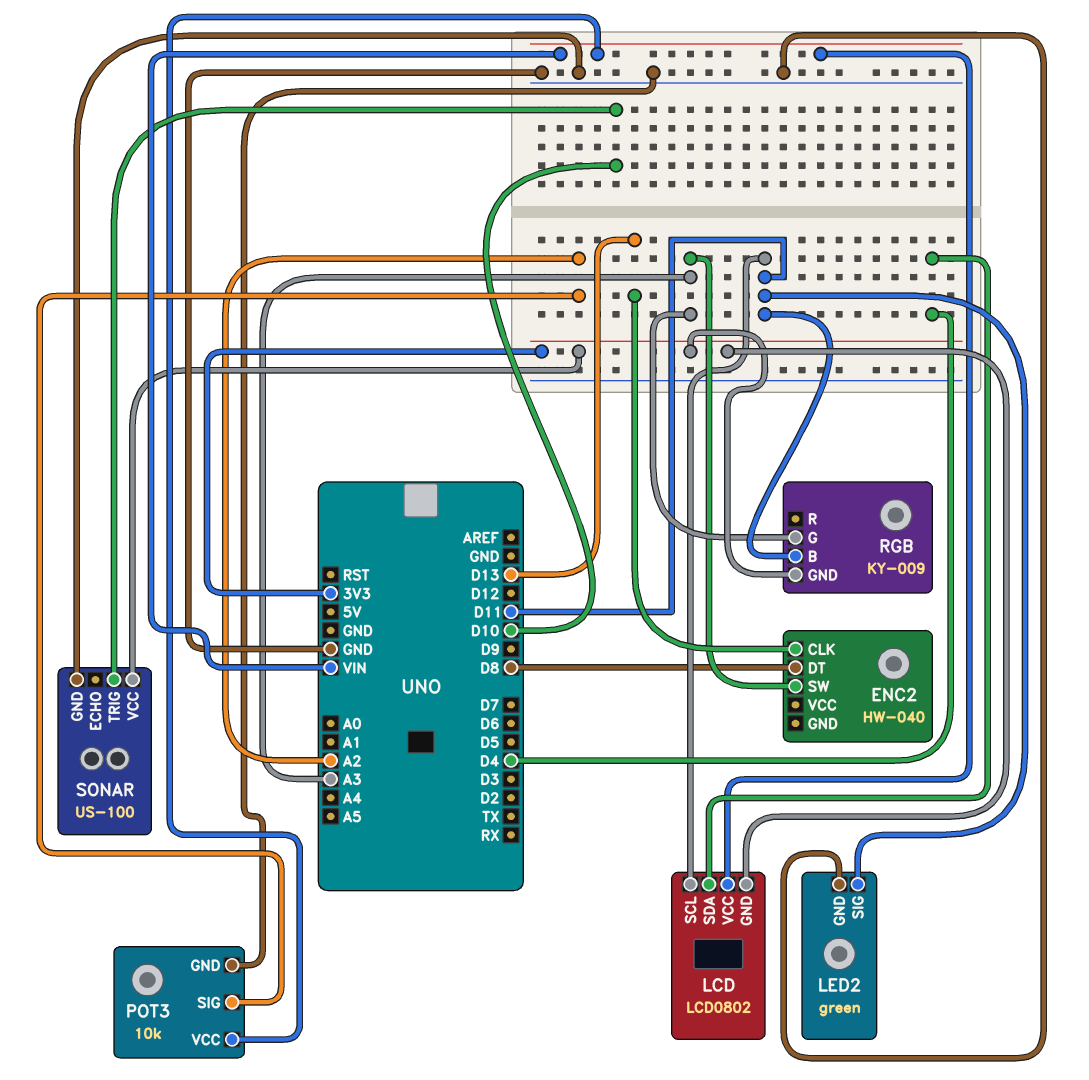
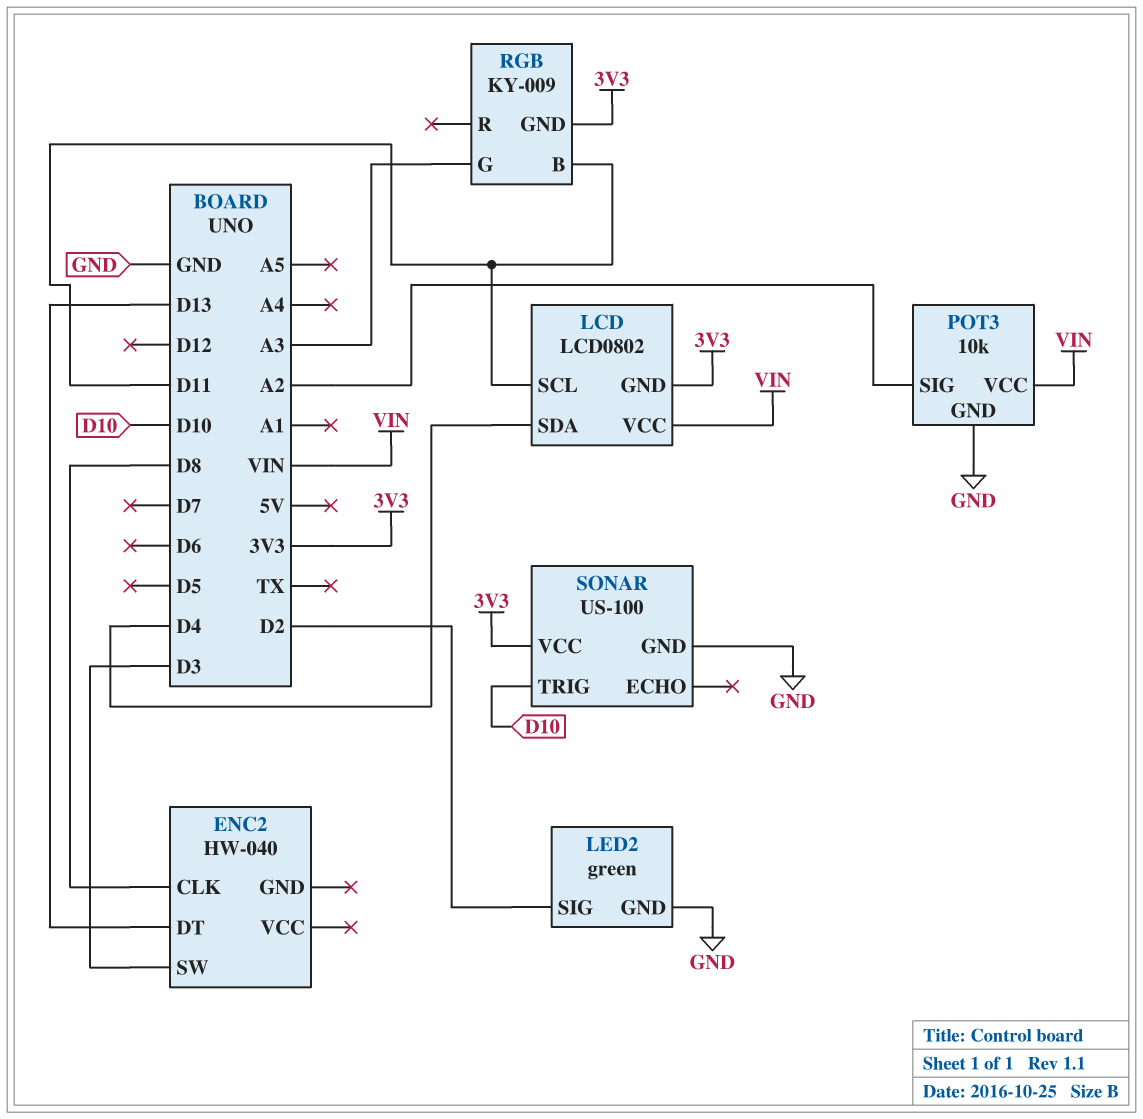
ENC2 pin CLK: D13 -> D8
ENC2 pin DT: D8 -> D13
ENC2 pin SW: A3 -> D3
LED2 pin SIG: D11 -> D2

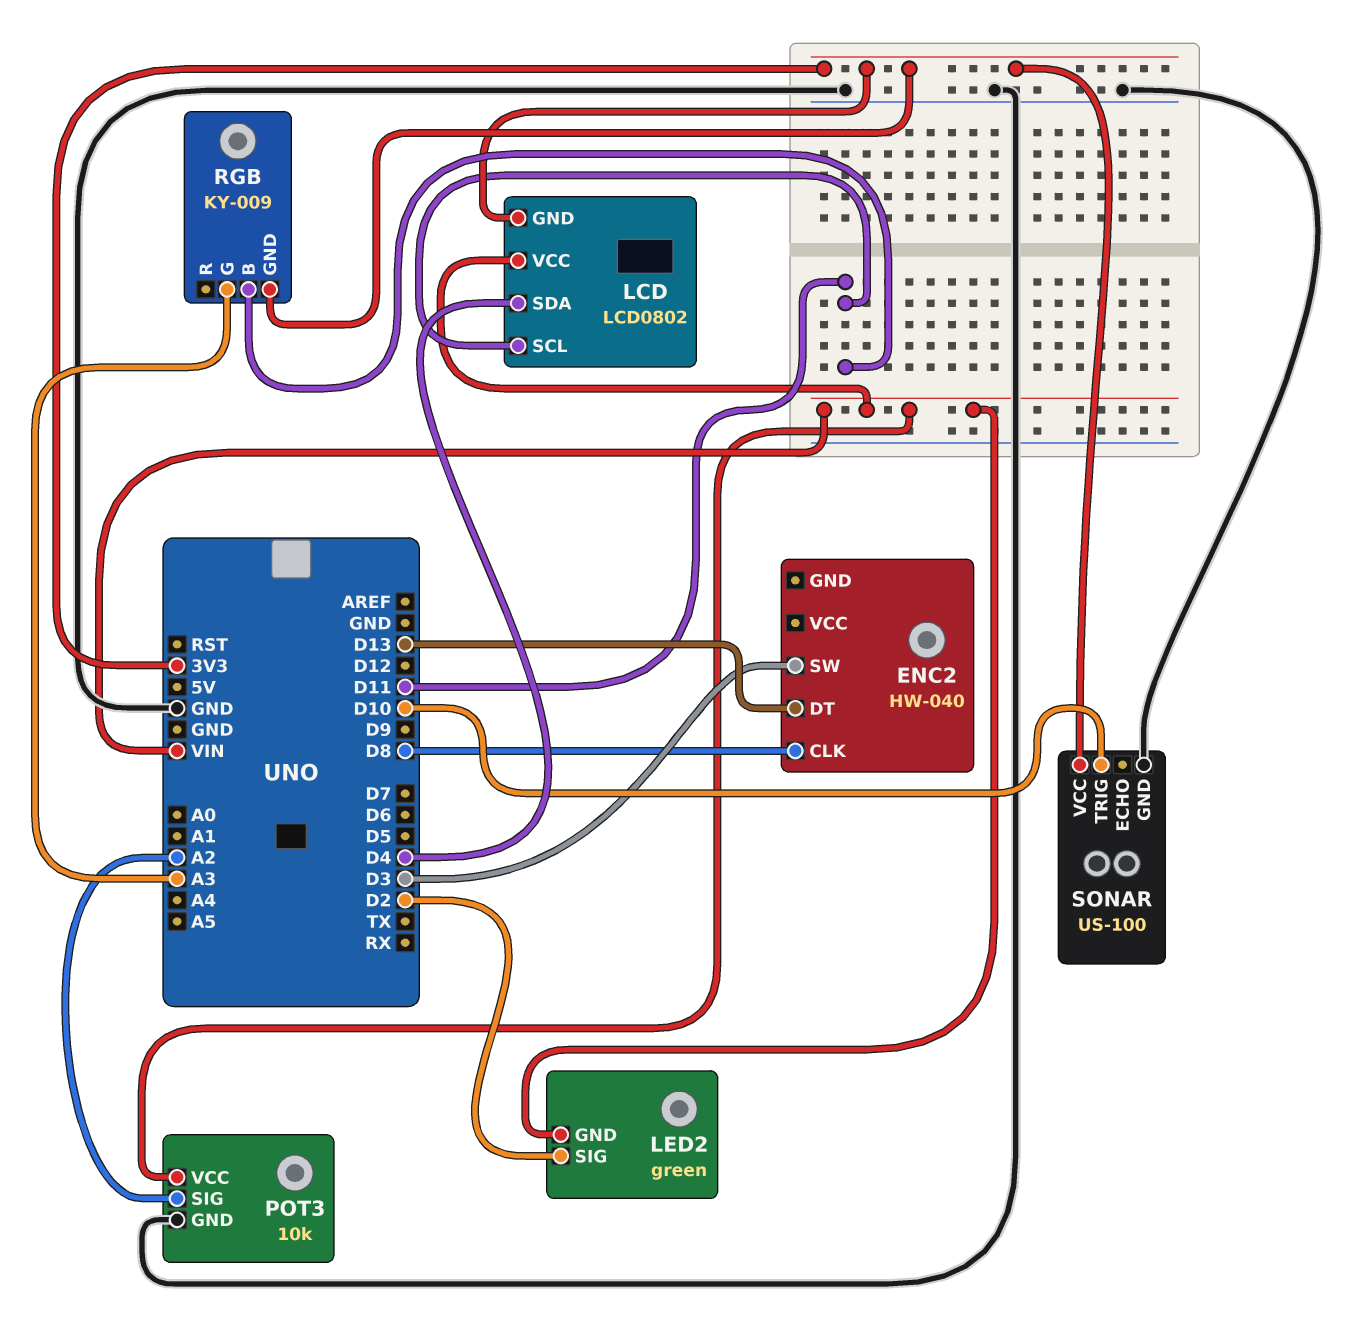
LED2 pin GND: GND -> VIN

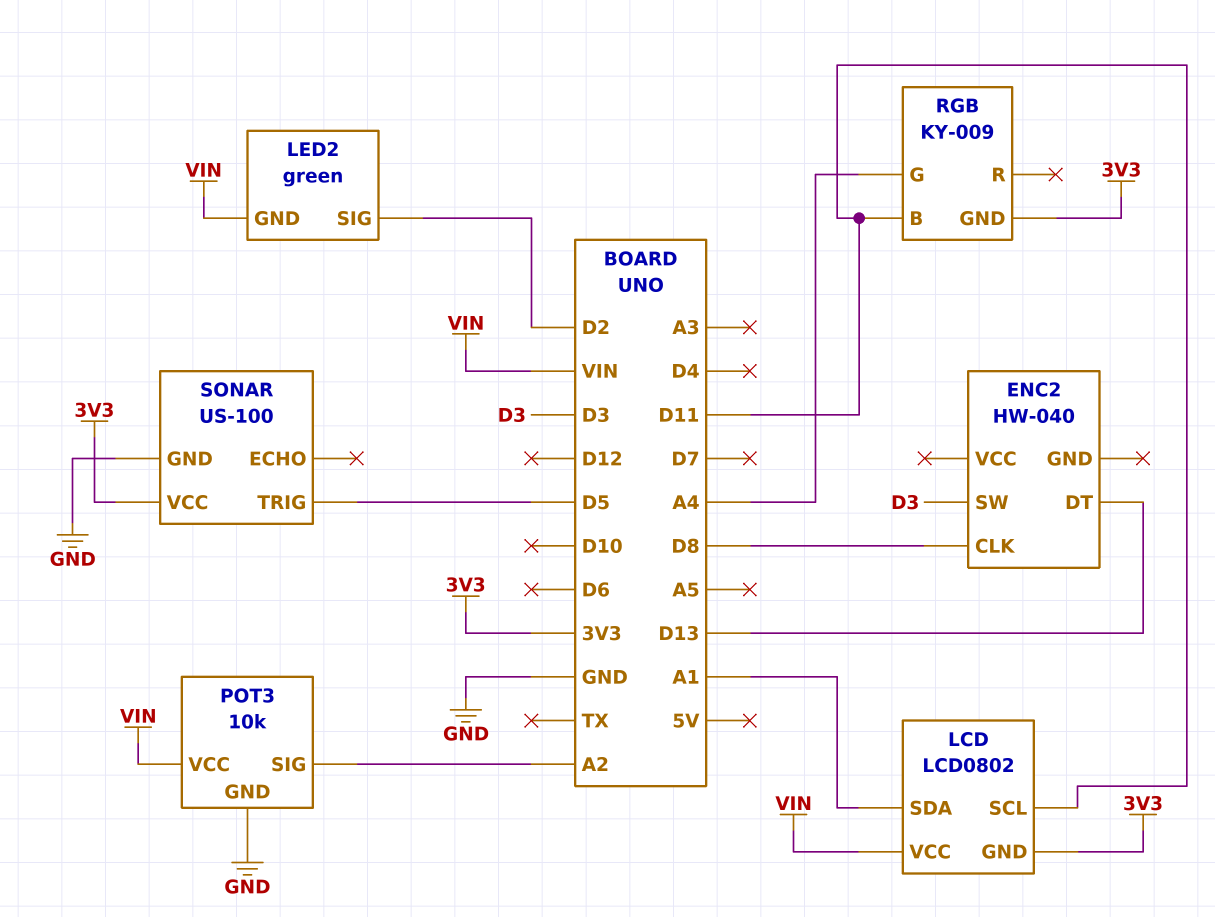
LCD pin SDA: D4 -> A1
RGB pin G: A3 -> A4
SONAR pin TRIG: D10 -> D5

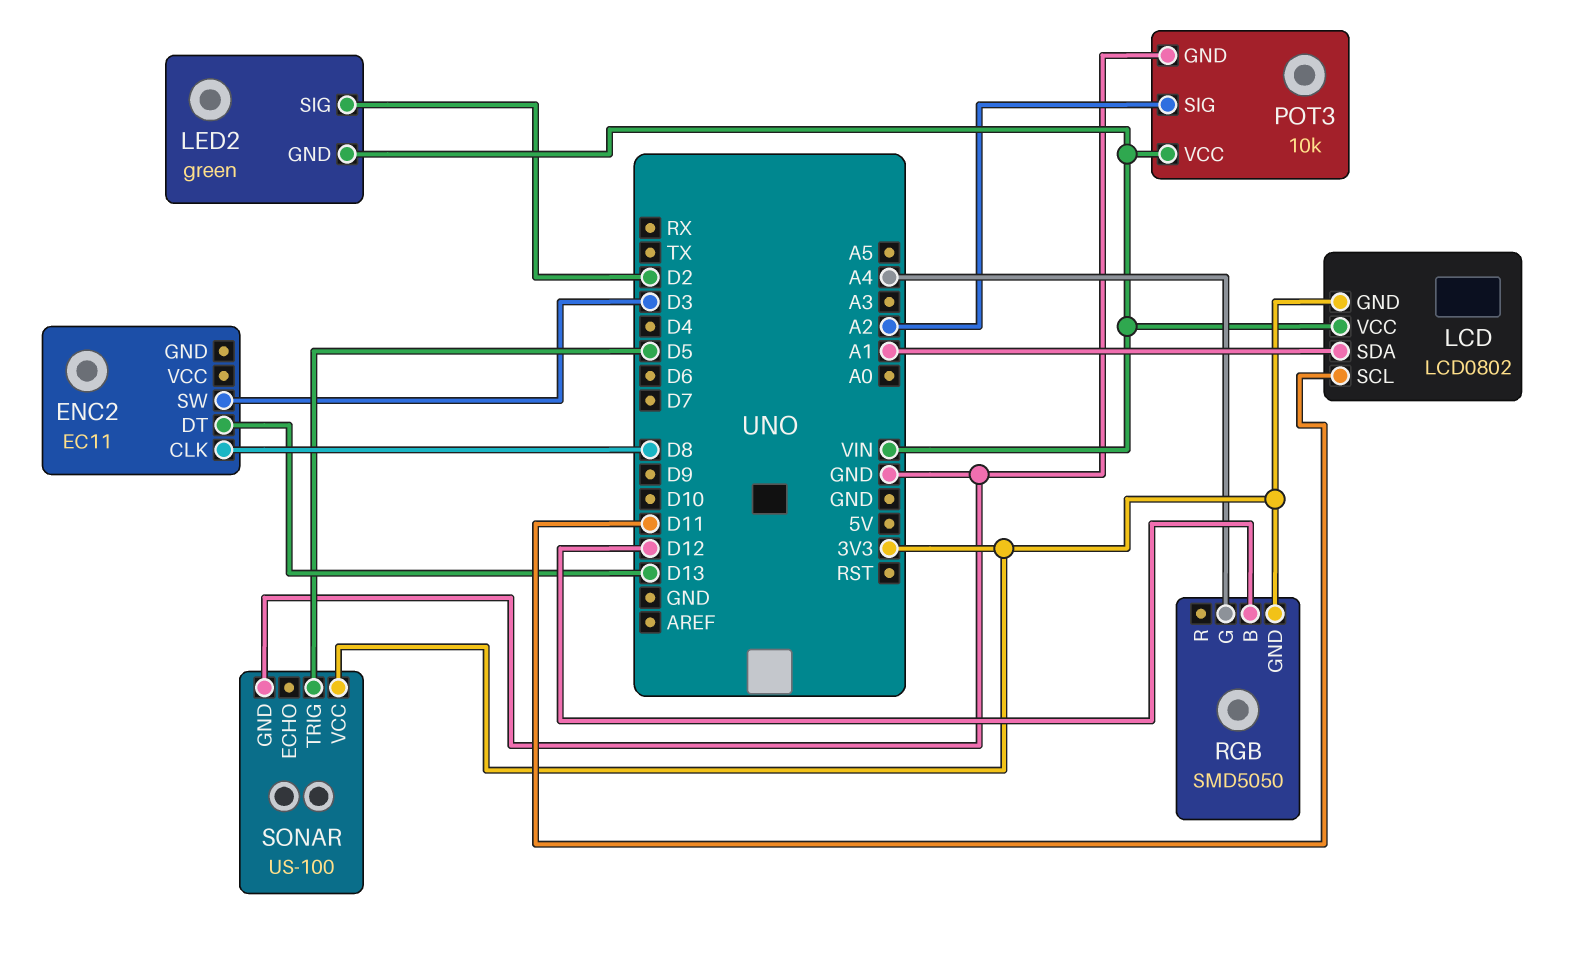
ENC2: HW-040 -> EC11
RGB: KY-009 -> SMD5050
RGB pin B: D11 -> D12

